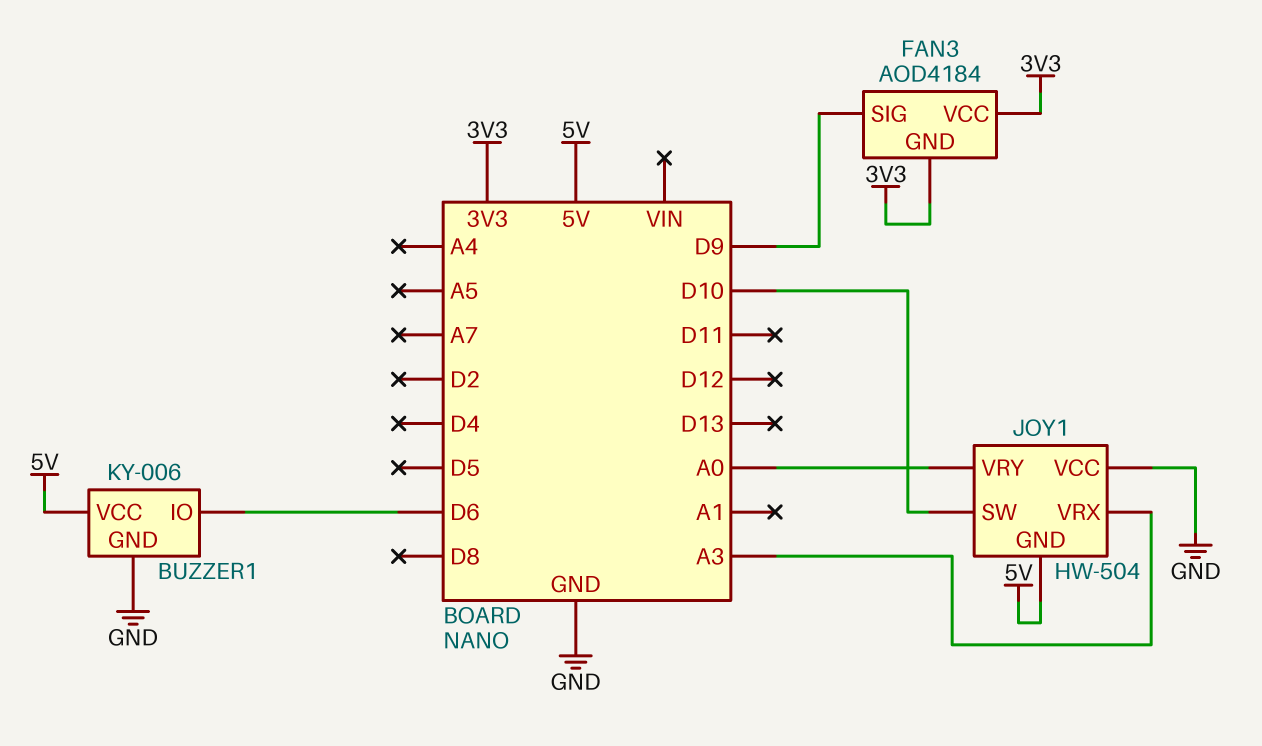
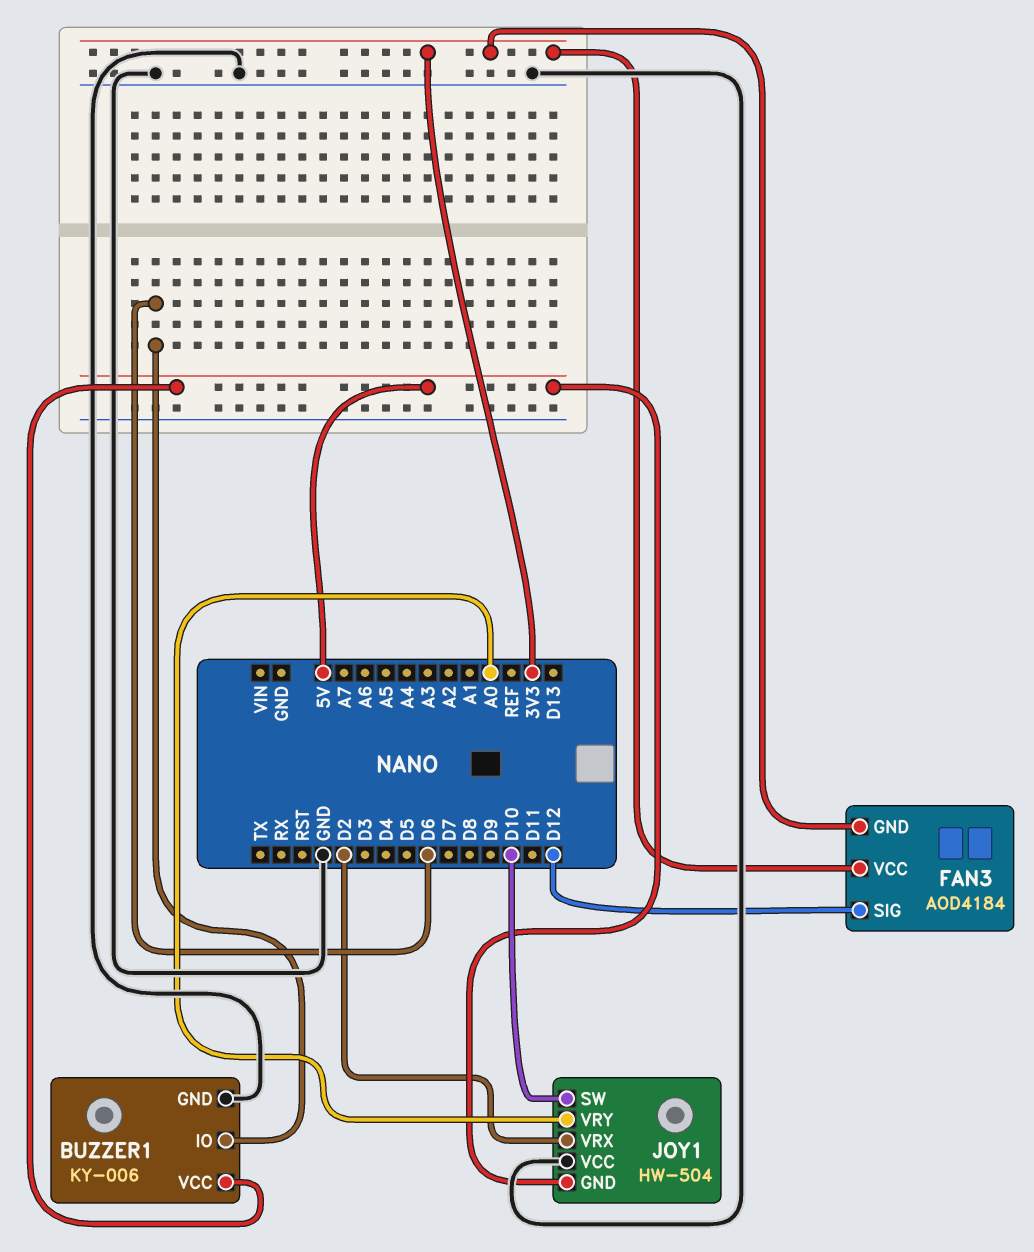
FAN3 pin SIG: D9 -> D12
JOY1 pin VRX: A3 -> D2

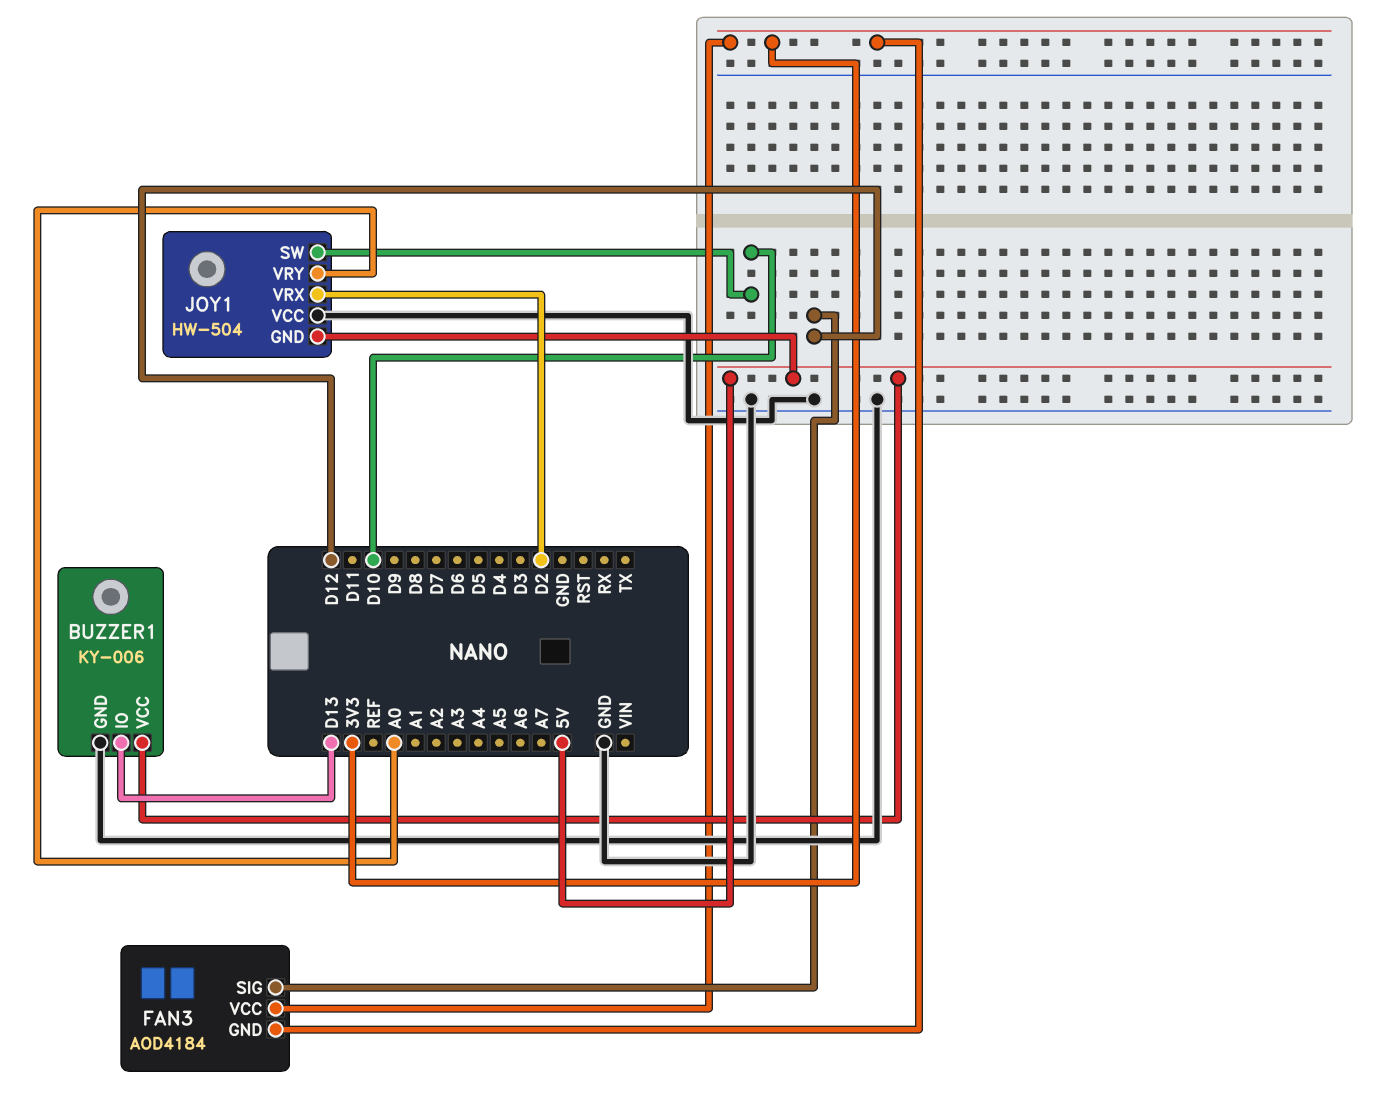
BUZZER1 pin IO: D6 -> D13

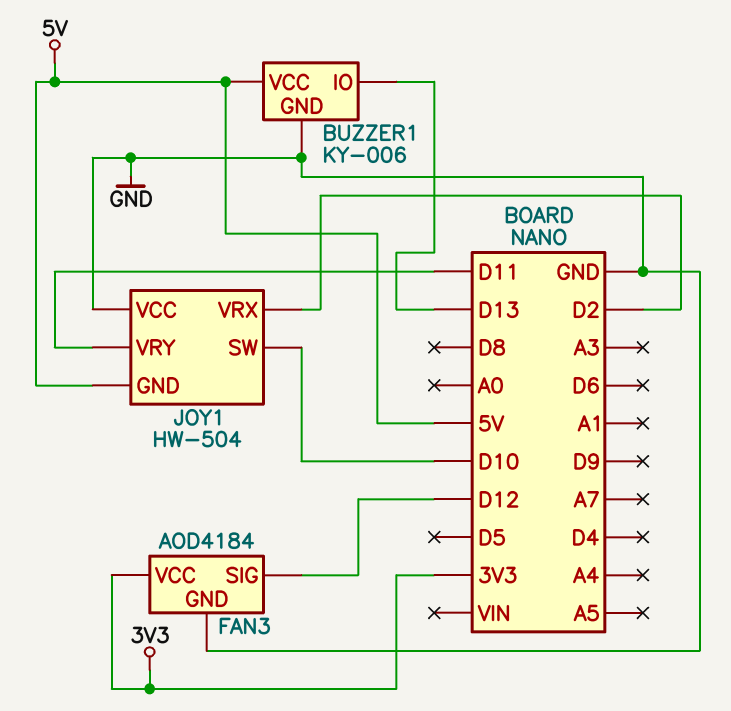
FAN3 pin GND: 3V3 -> GND
JOY1 pin VRY: A0 -> D11

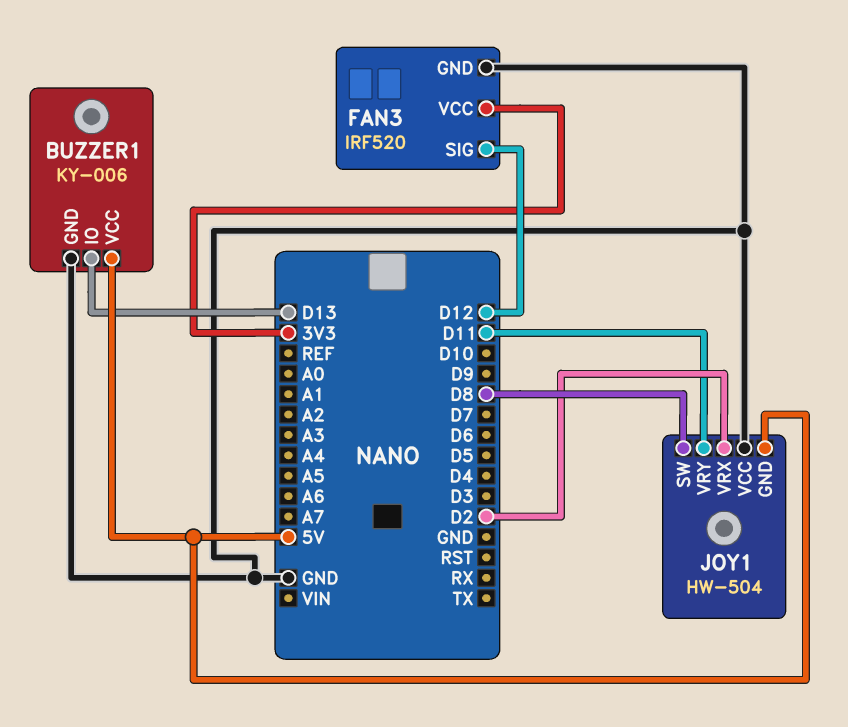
FAN3: AOD4184 -> IRF520
JOY1 pin SW: D10 -> D8

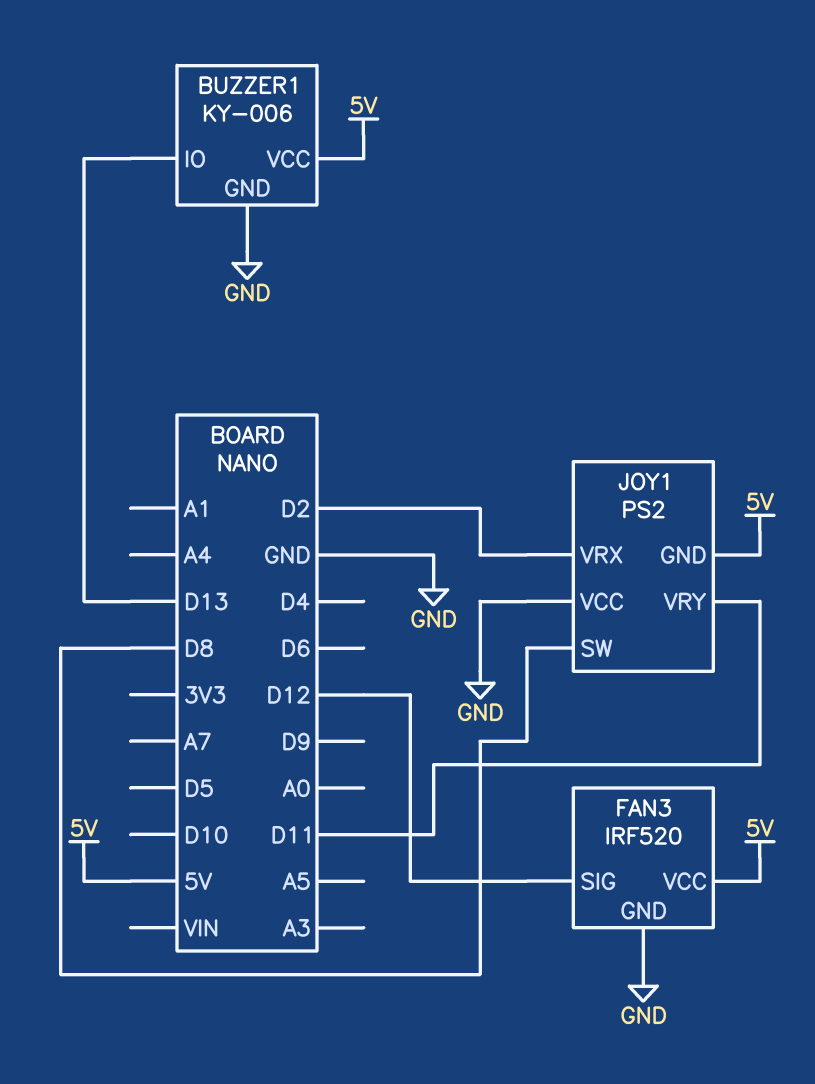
FAN3 pin VCC: 3V3 -> 5V
JOY1: HW-504 -> PS2

